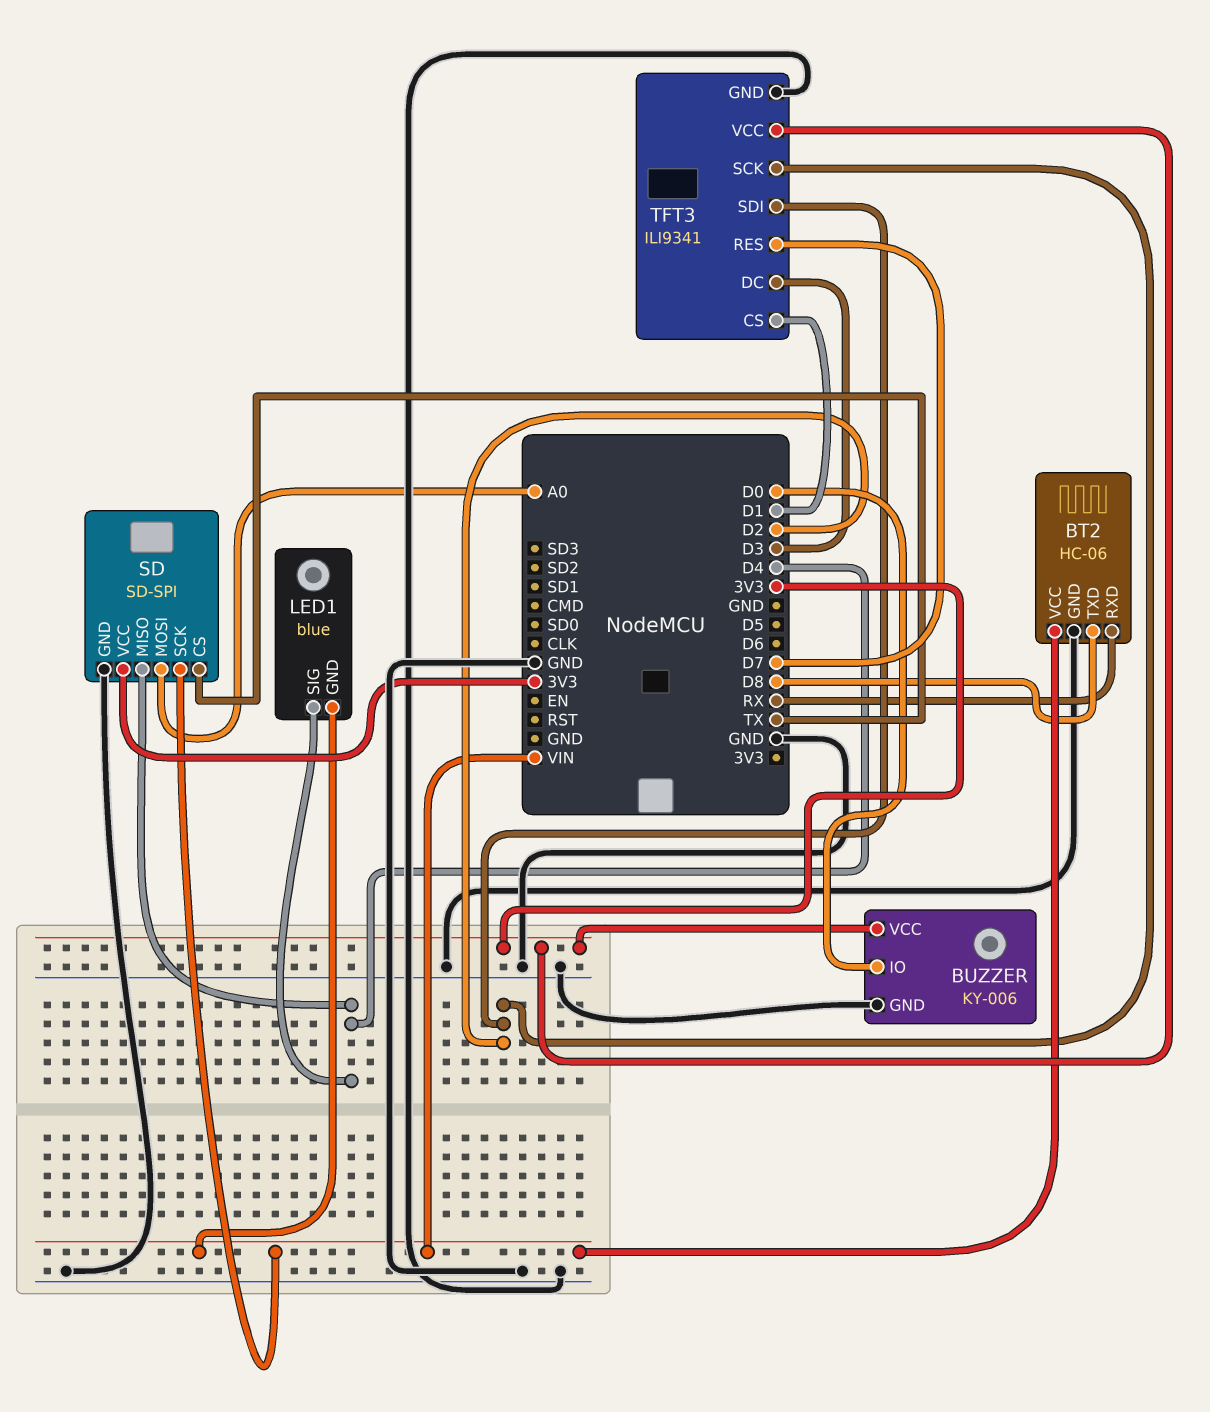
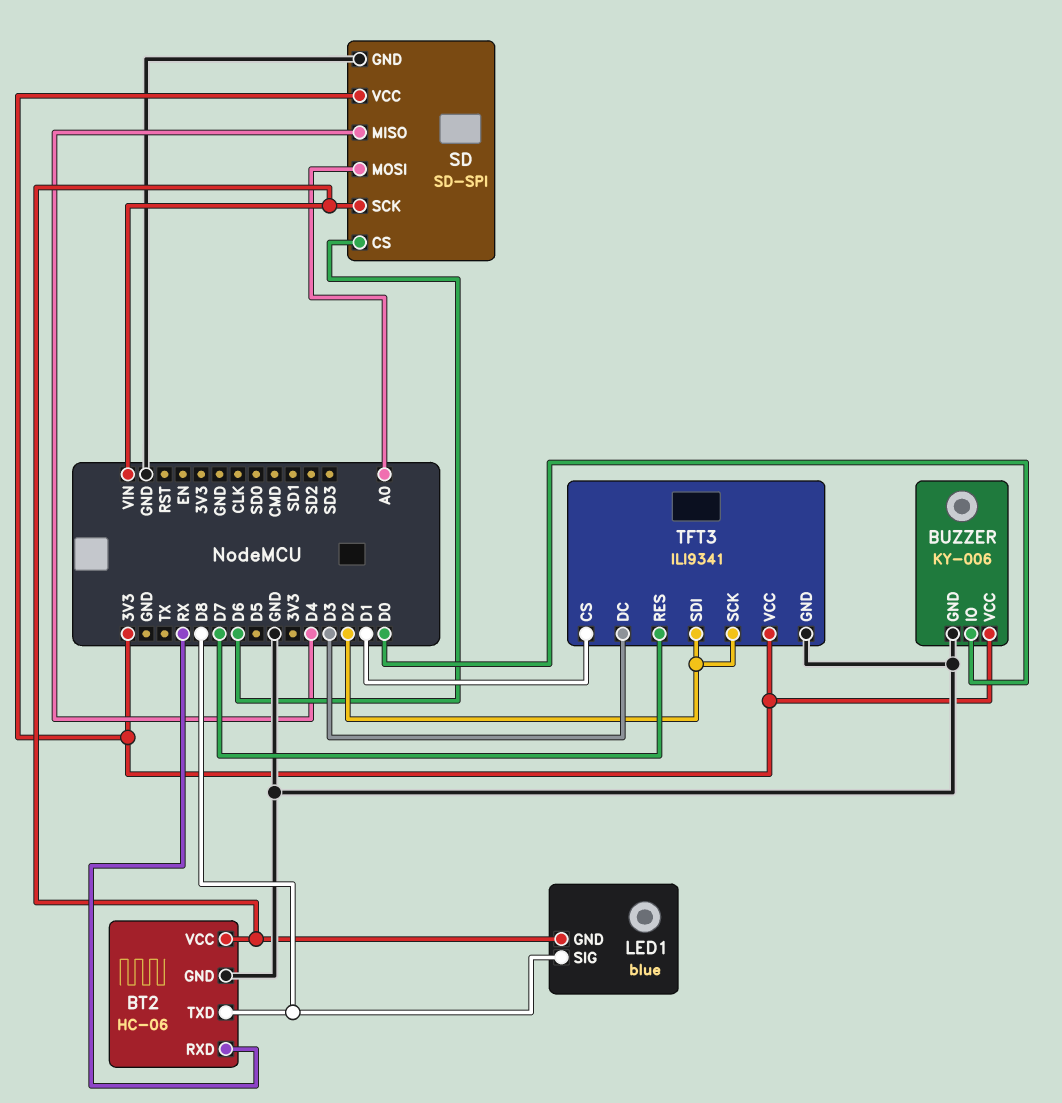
LED1 pin SIG: D4 -> D8
SD pin CS: TX -> D6

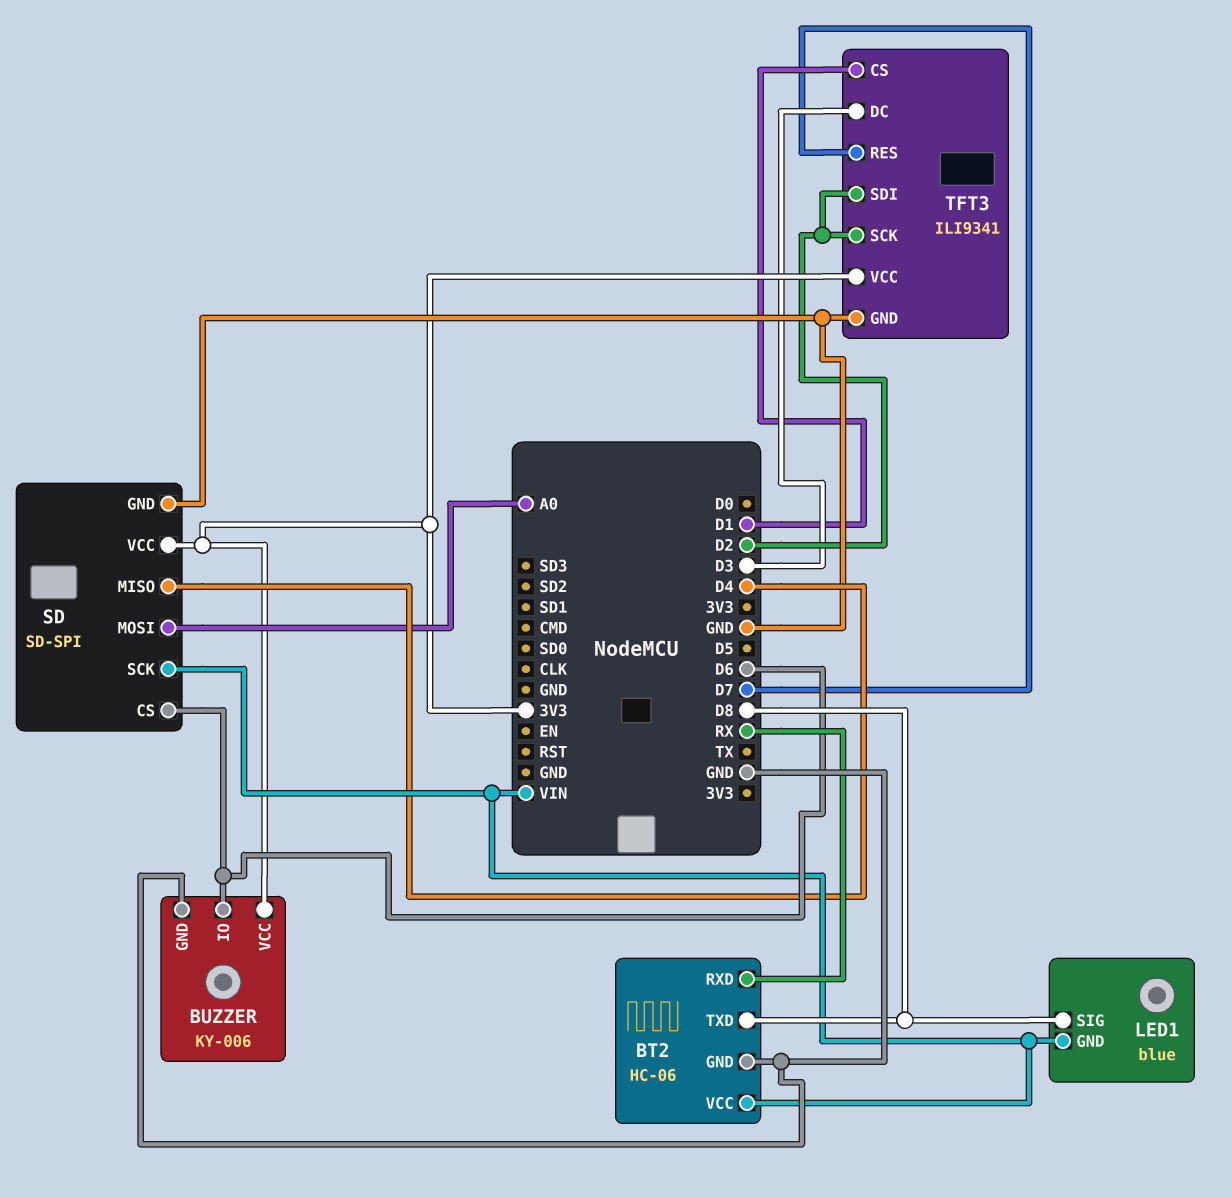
BUZZER pin IO: D0 -> D6

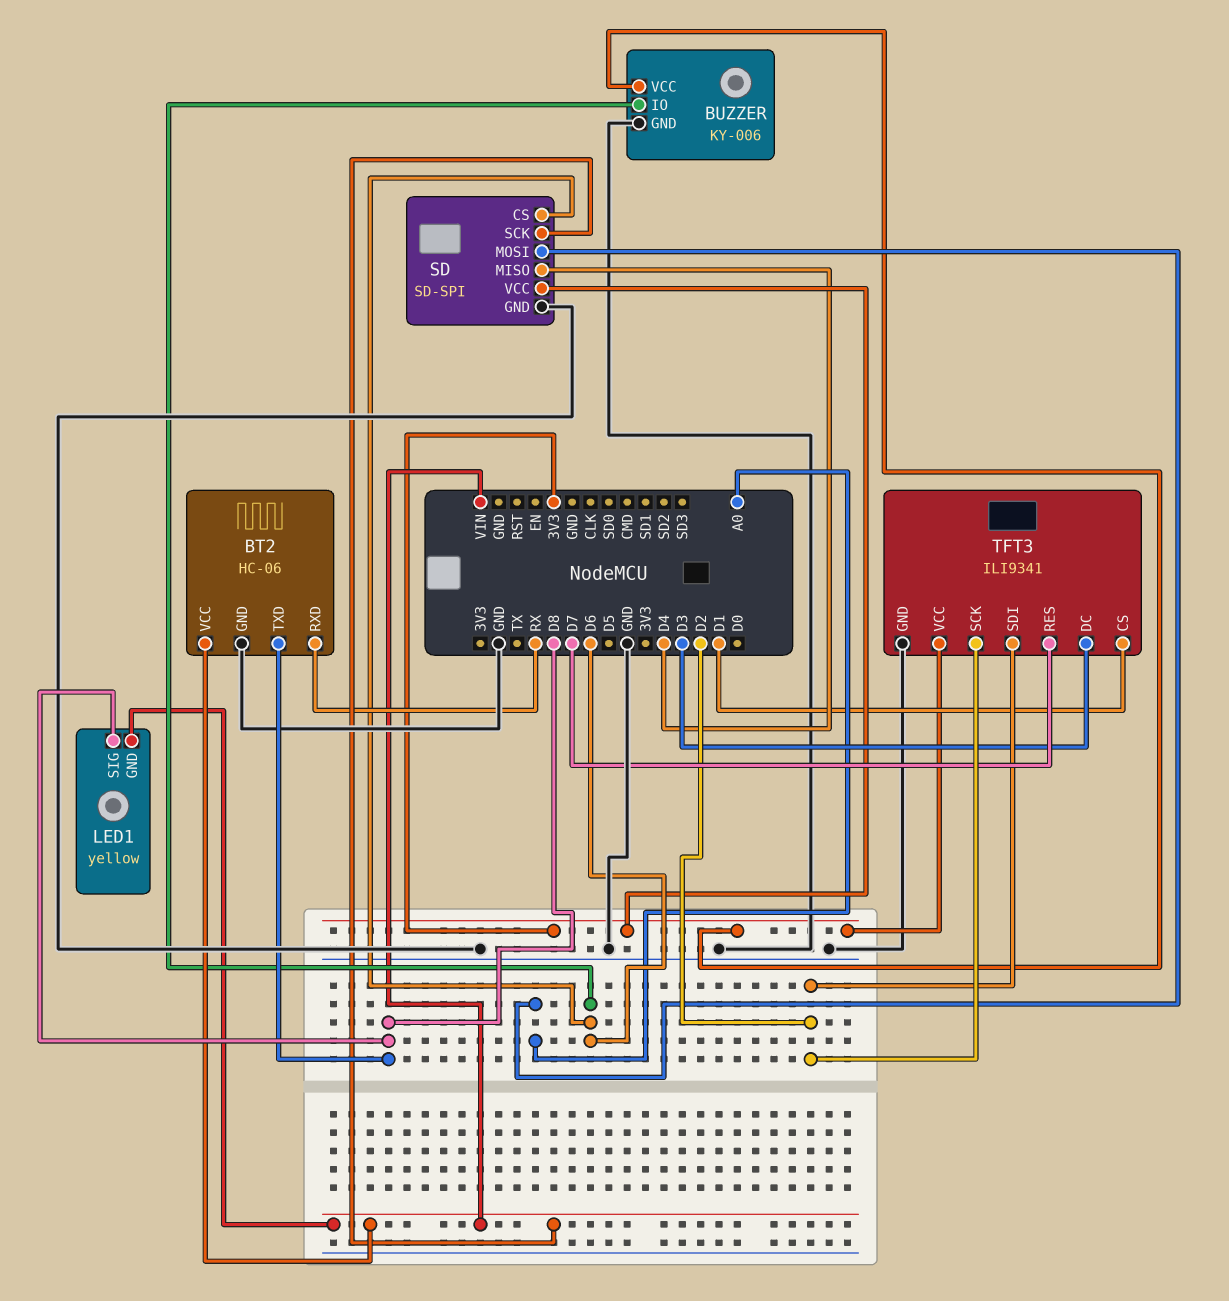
LED1: blue -> yellow

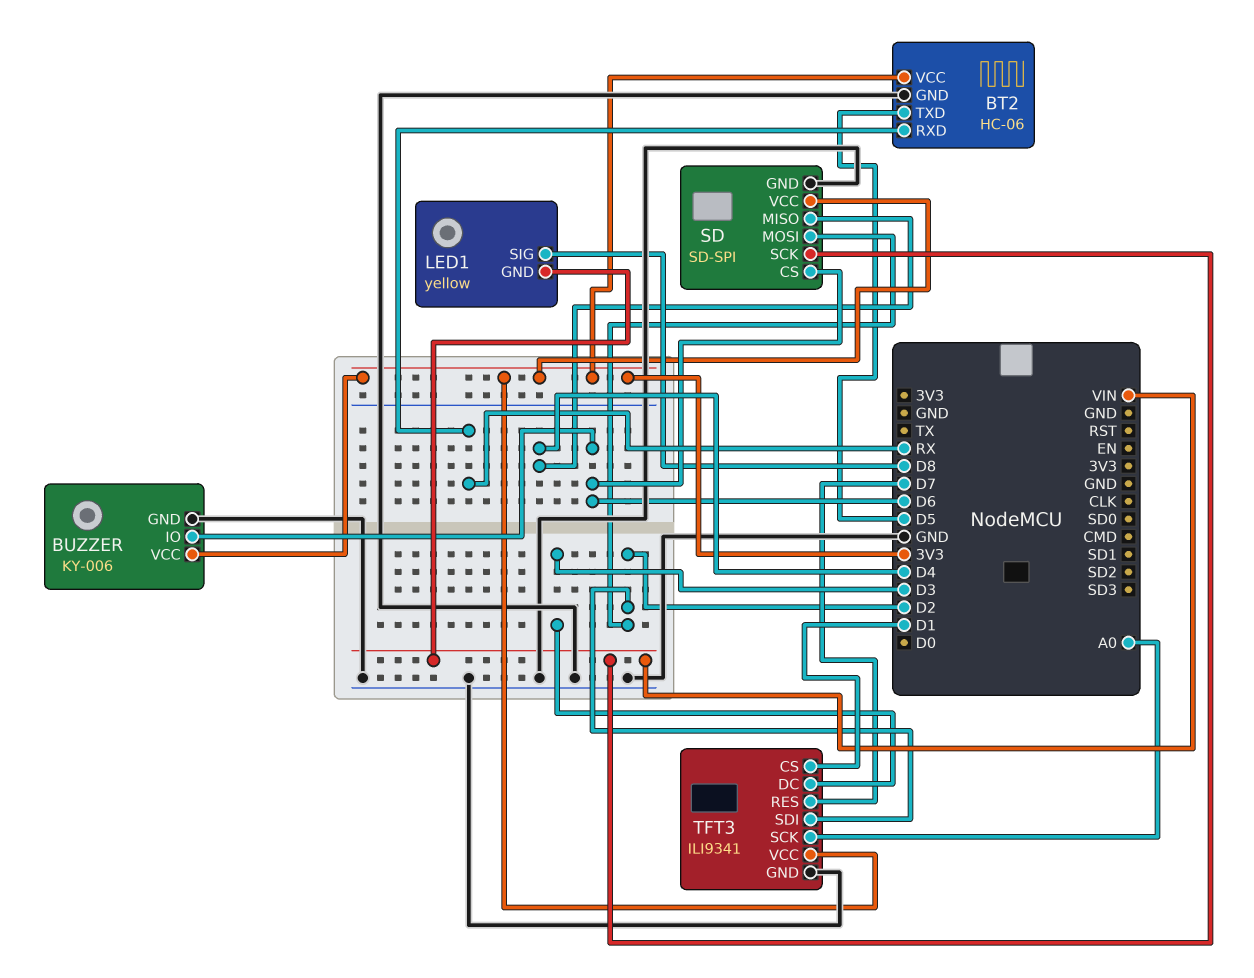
BT2 pin TXD: D8 -> D5
BT2 pin VCC: VIN -> 3V3
SD pin MOSI: A0 -> D2
TFT3 pin SCK: D2 -> A0

